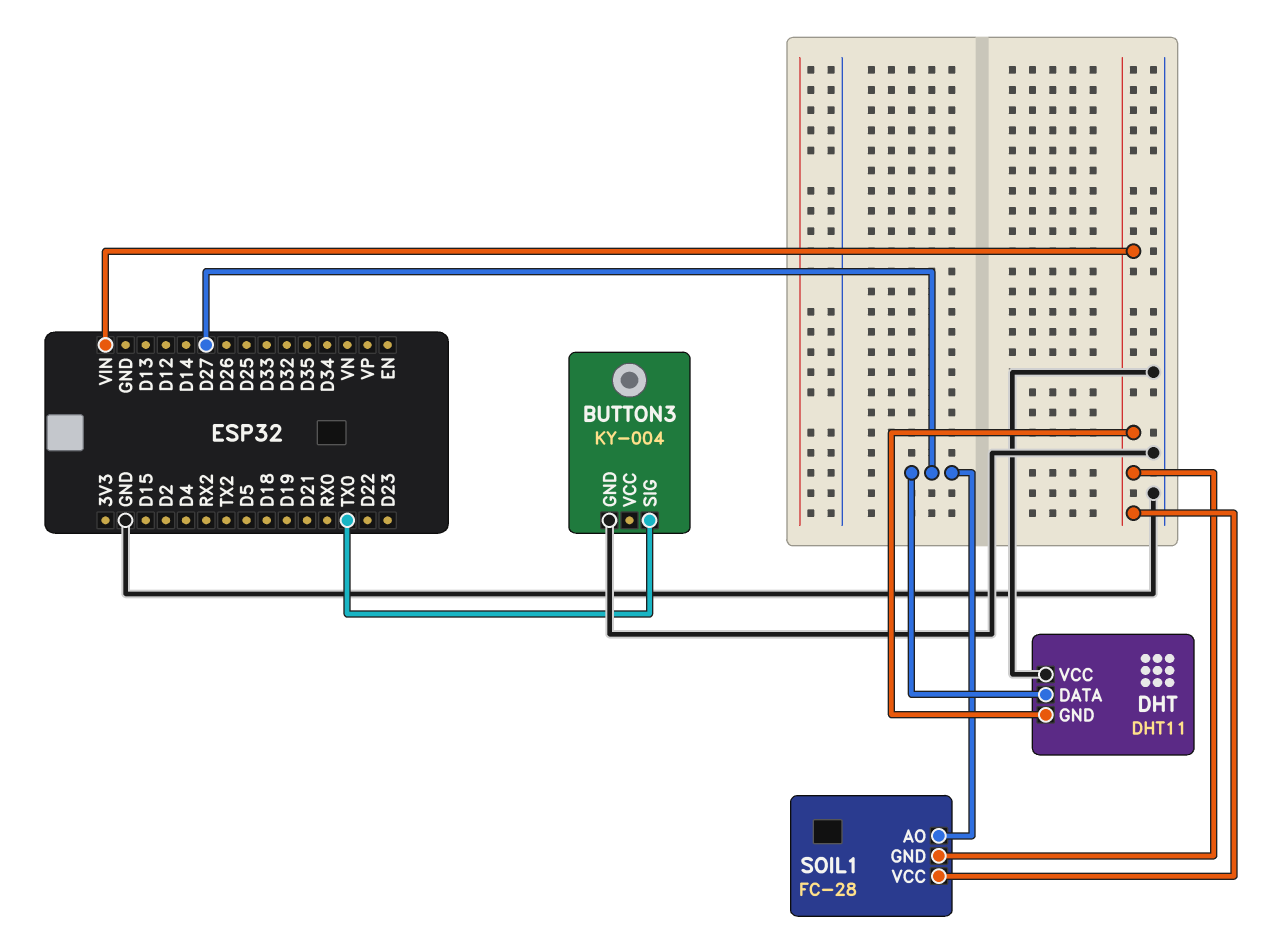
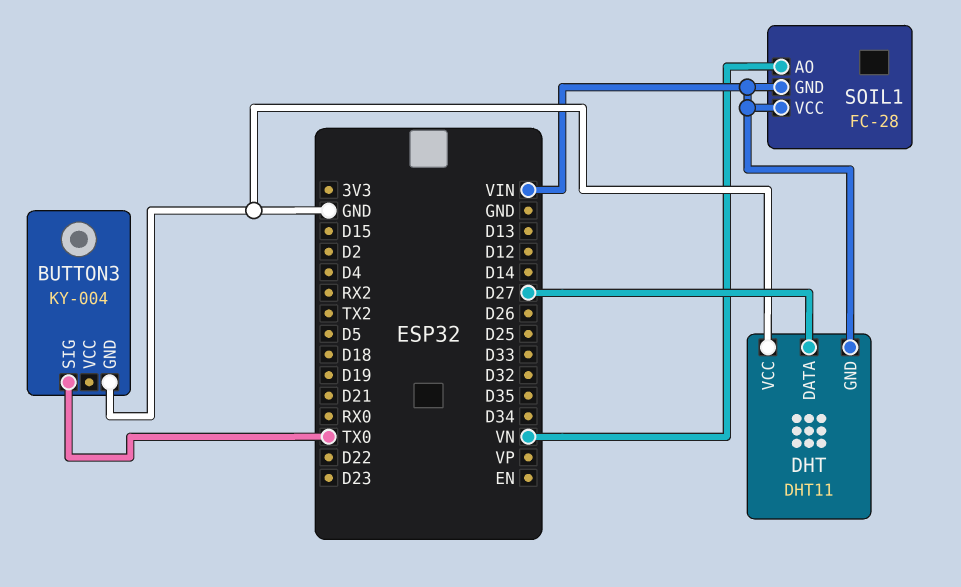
SOIL1 pin AO: D27 -> VN

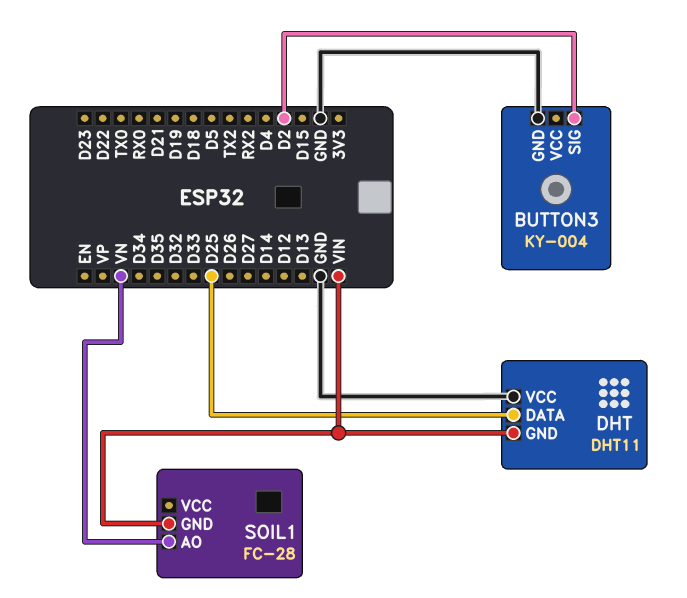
BUTTON3 pin SIG: TX0 -> D2
DHT pin DATA: D27 -> D25
SOIL1 pin VCC: VIN -> none

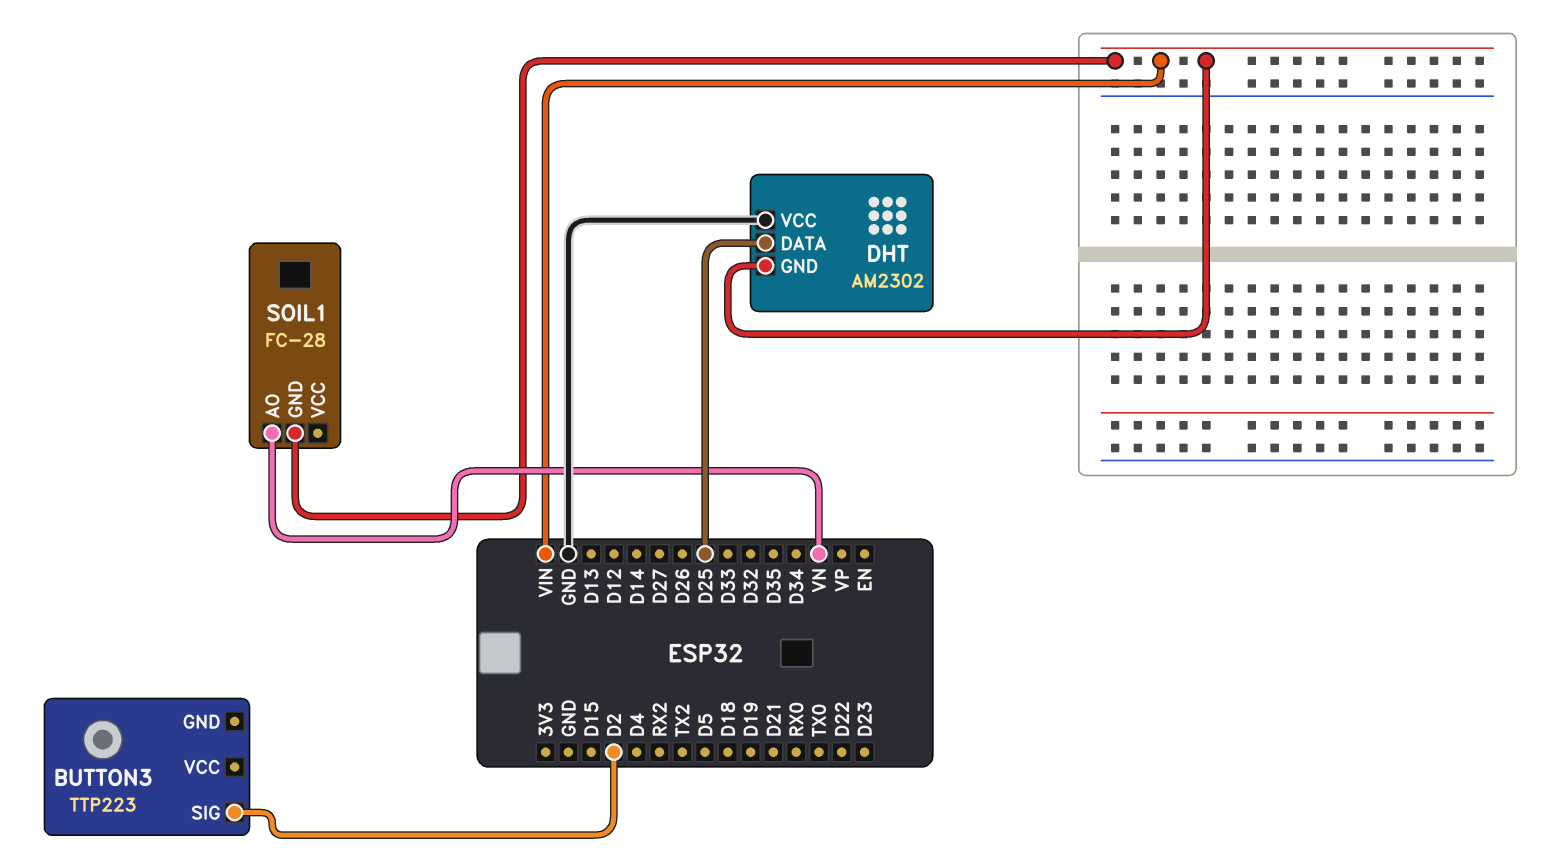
BUTTON3: KY-004 -> TTP223
BUTTON3 pin GND: GND -> none
DHT: DHT11 -> AM2302

